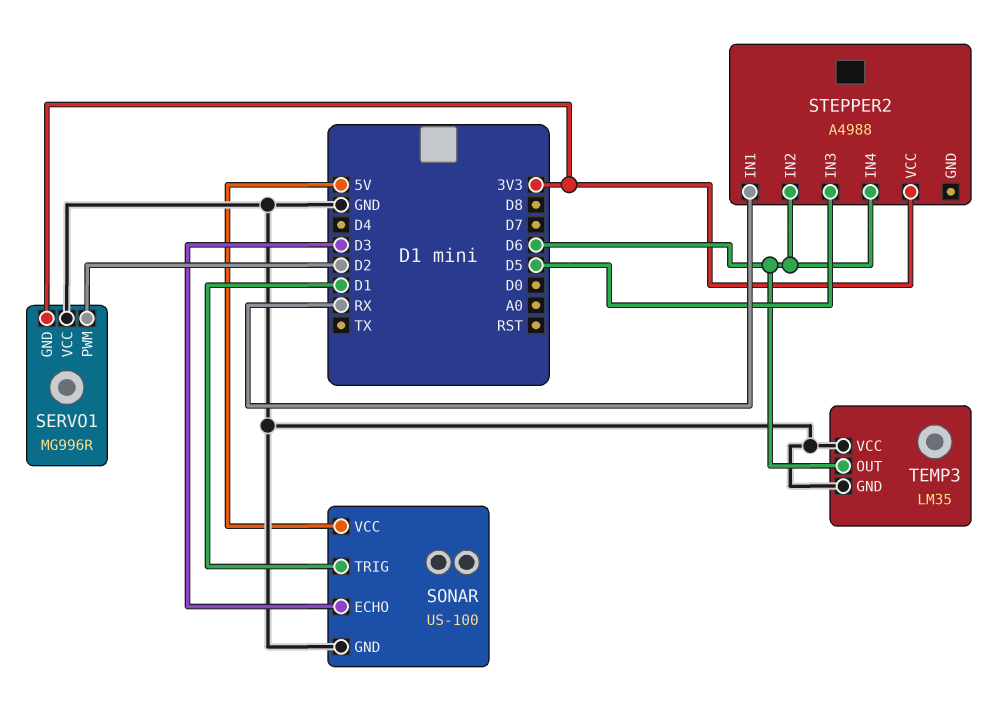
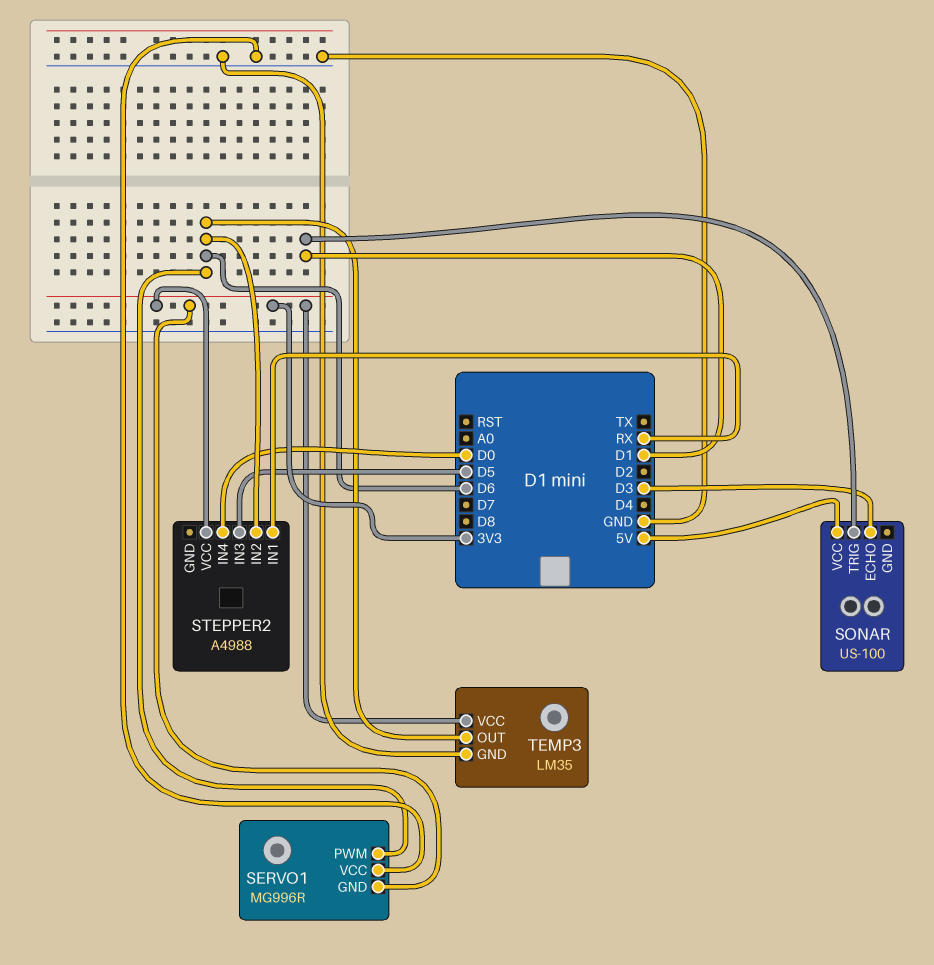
SERVO1 pin PWM: D2 -> D6
SONAR pin GND: GND -> none
STEPPER2 pin IN4: D6 -> D0
TEMP3 pin VCC: GND -> 3V3

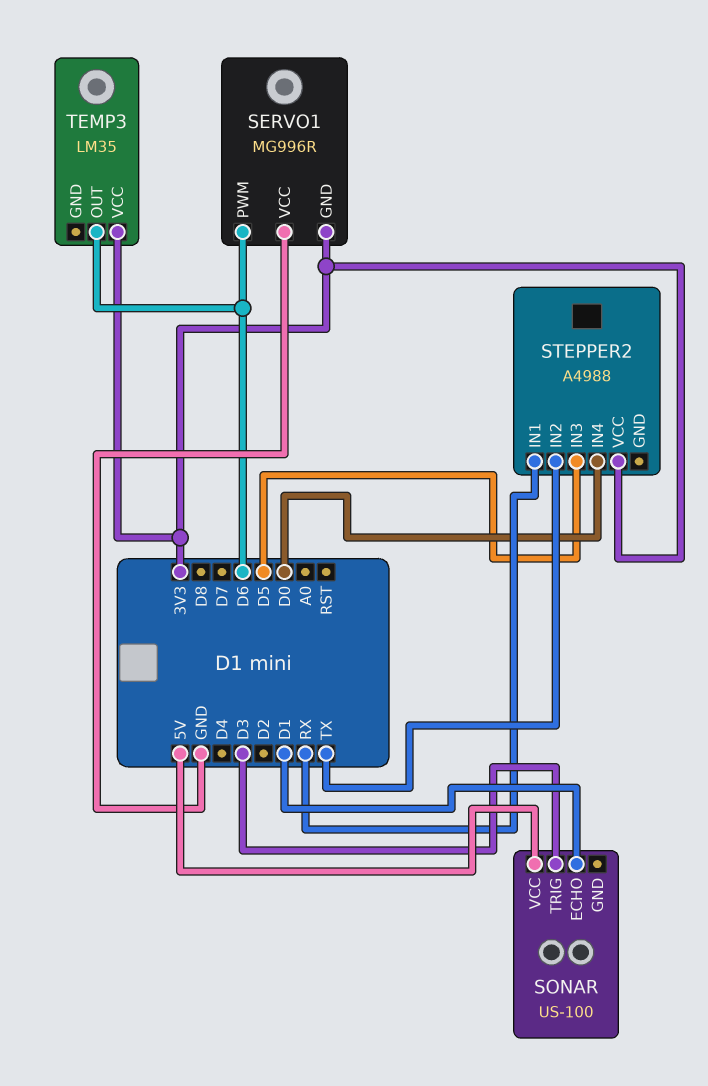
SONAR pin ECHO: D3 -> D1
SONAR pin TRIG: D1 -> D3
STEPPER2 pin IN2: D6 -> TX
TEMP3 pin GND: GND -> none

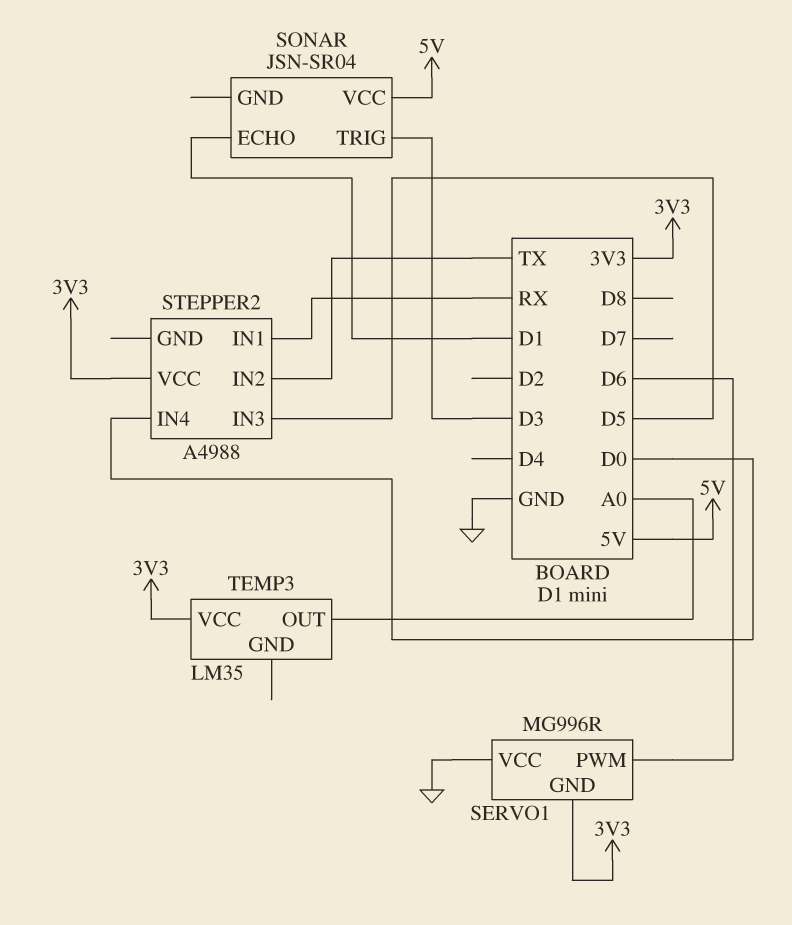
SONAR: US-100 -> JSN-SR04
TEMP3 pin OUT: D6 -> A0

